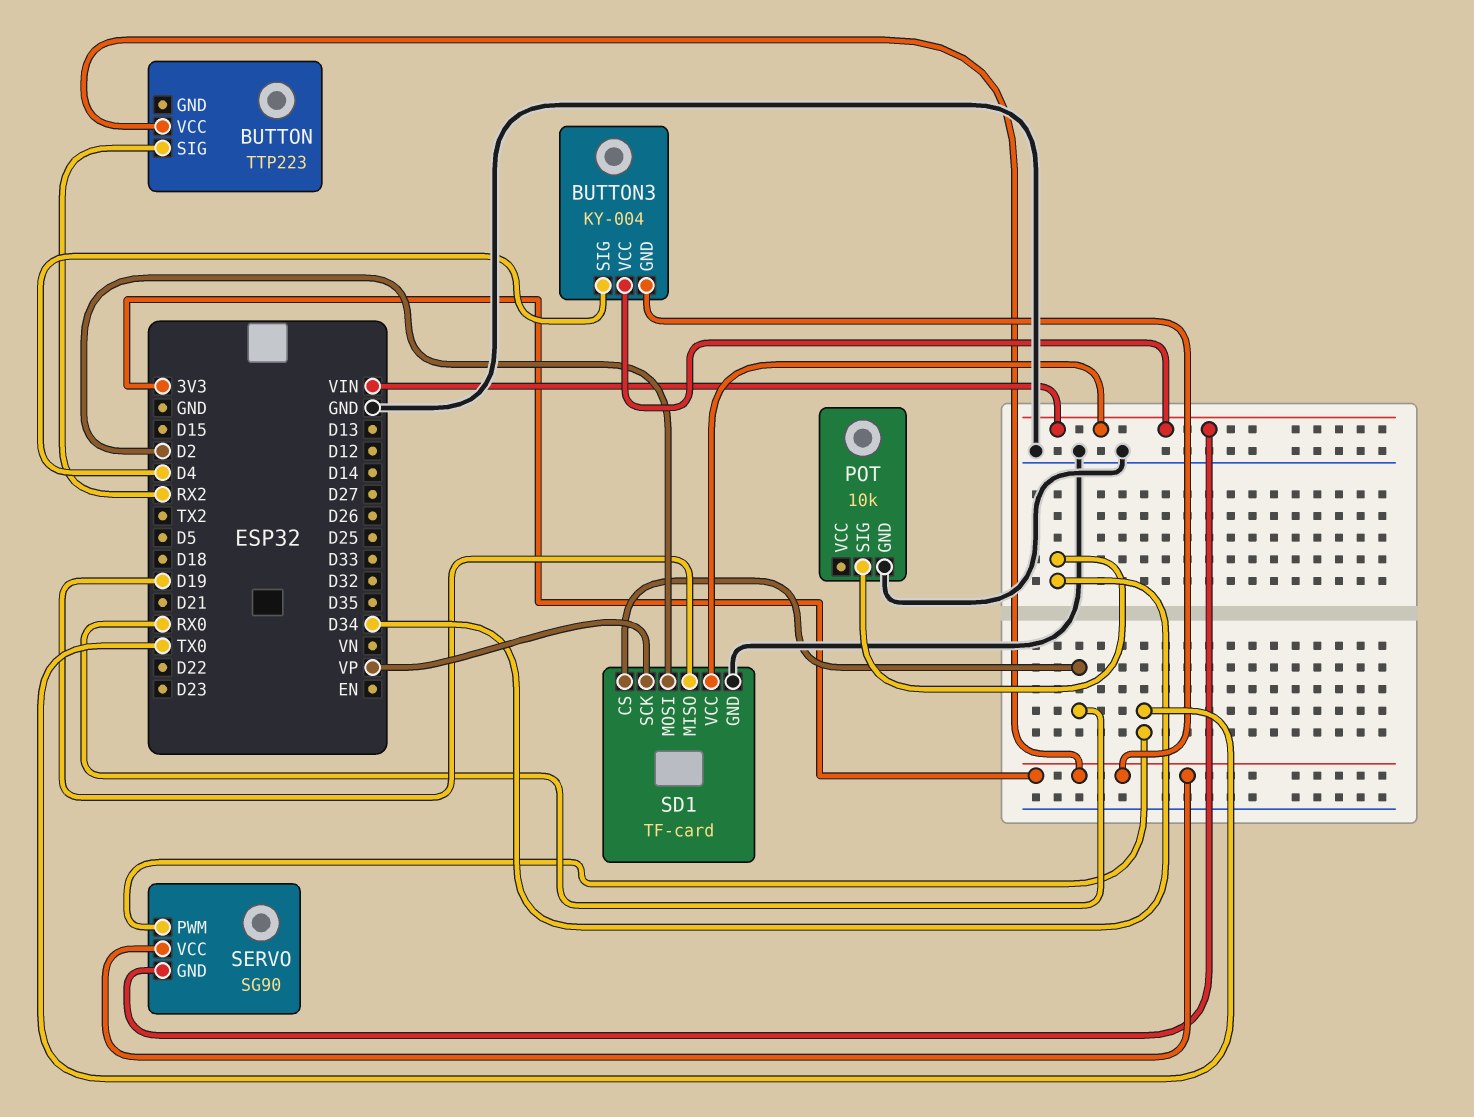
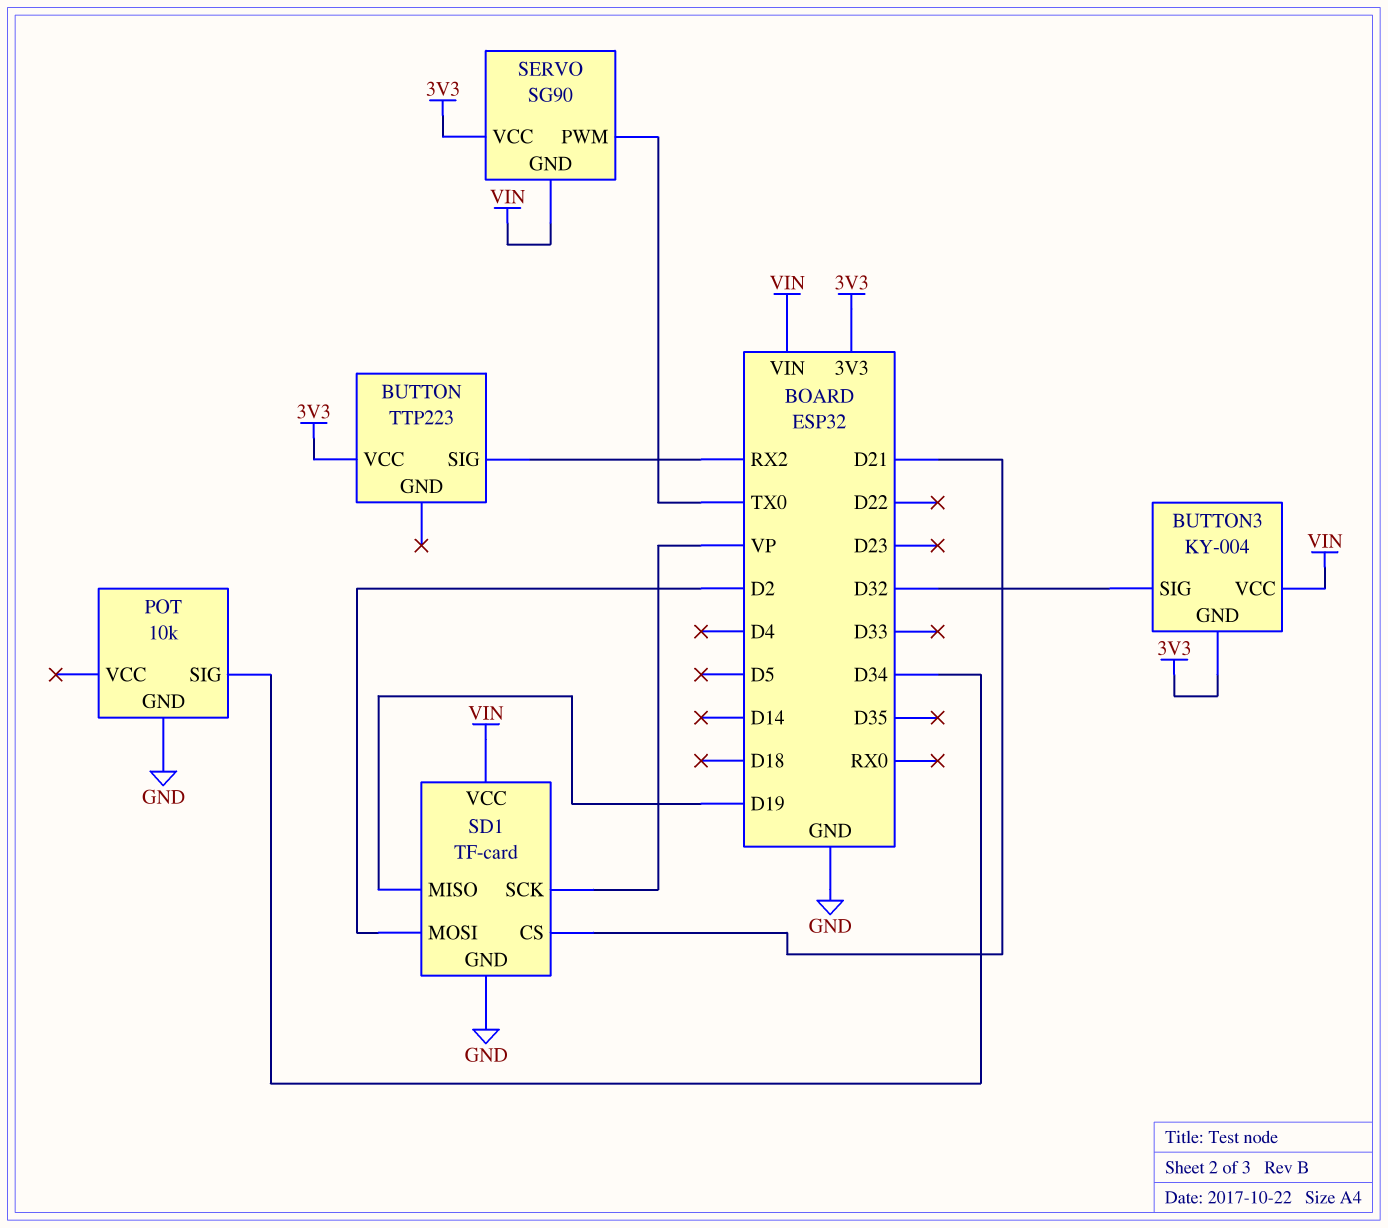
BUTTON3 pin SIG: D4 -> D32
SD1 pin CS: RX0 -> D21

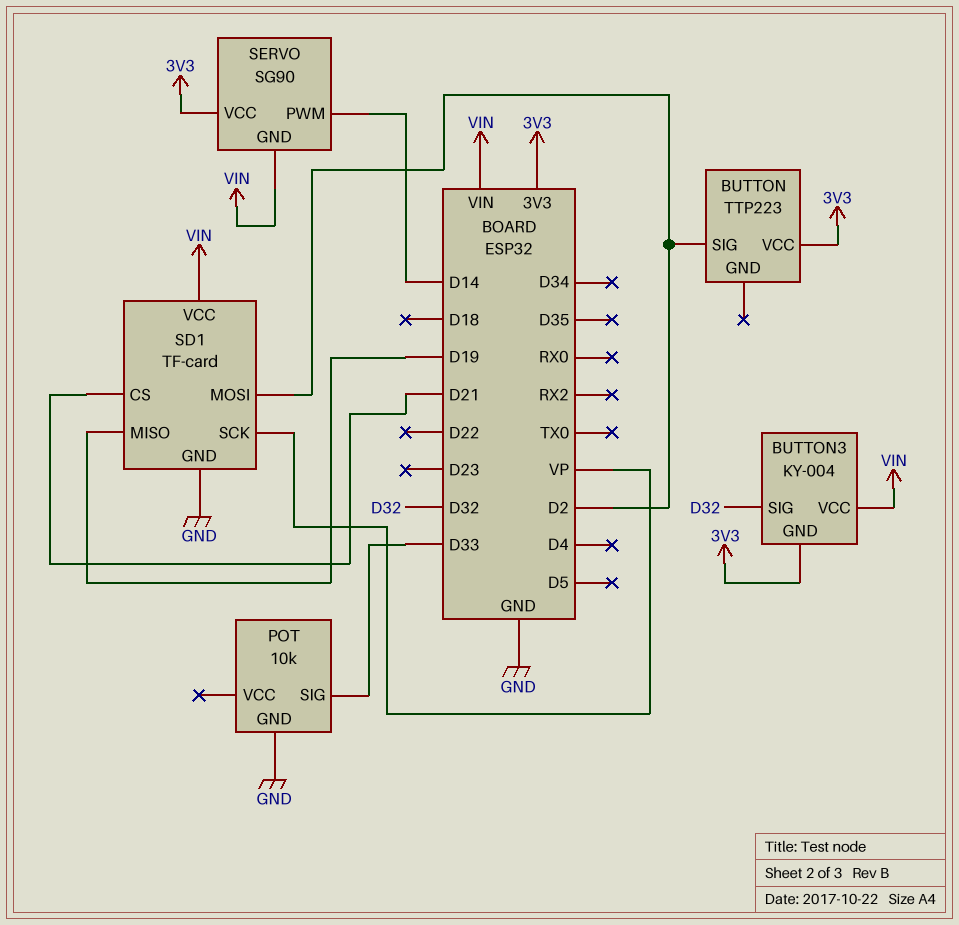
BUTTON pin SIG: RX2 -> D2
POT pin SIG: D34 -> D33
SERVO pin PWM: TX0 -> D14

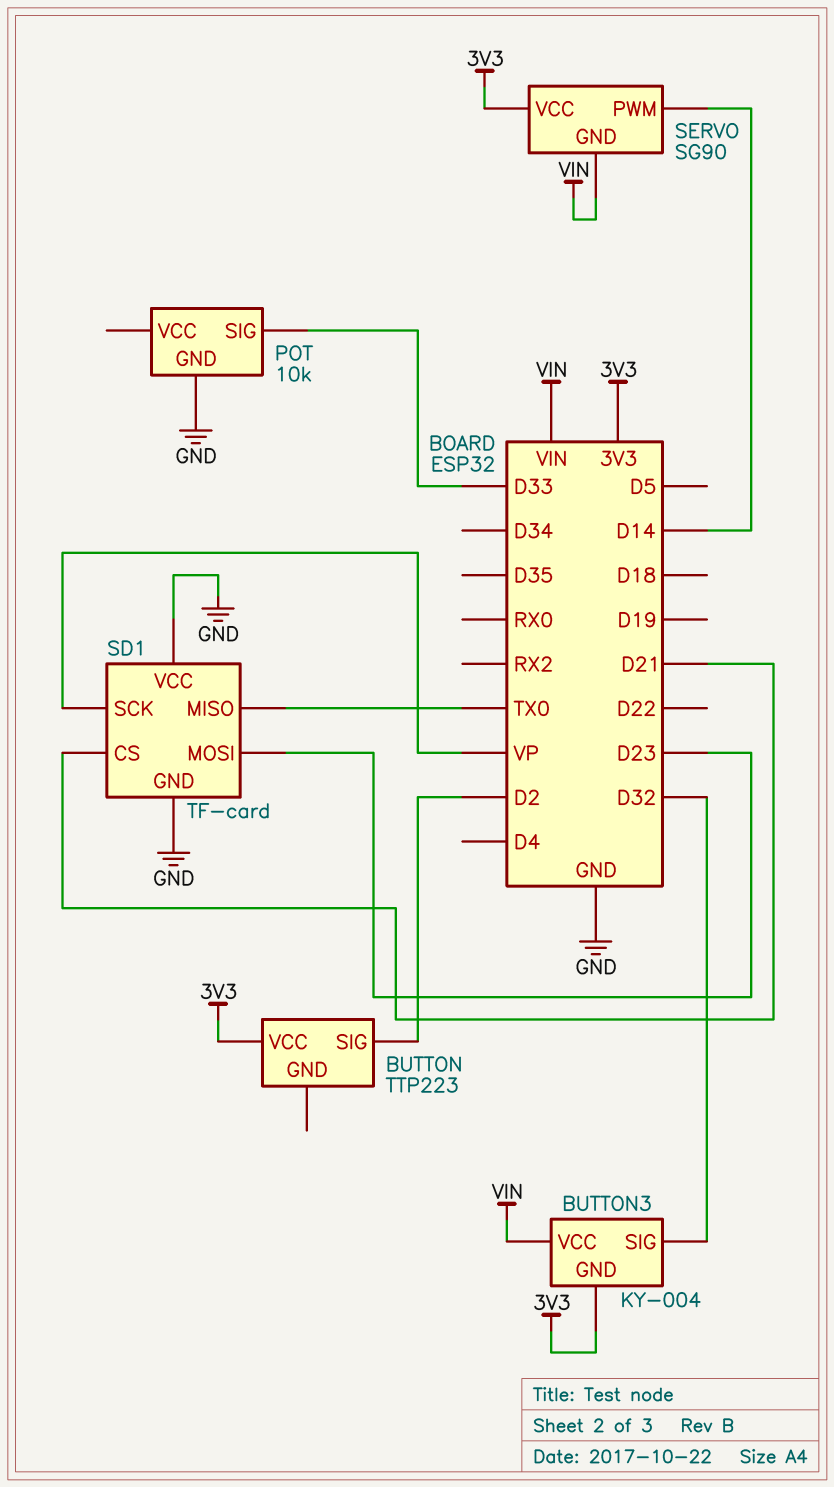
SD1 pin MISO: D19 -> TX0
SD1 pin MOSI: D2 -> D23
SD1 pin VCC: VIN -> GND

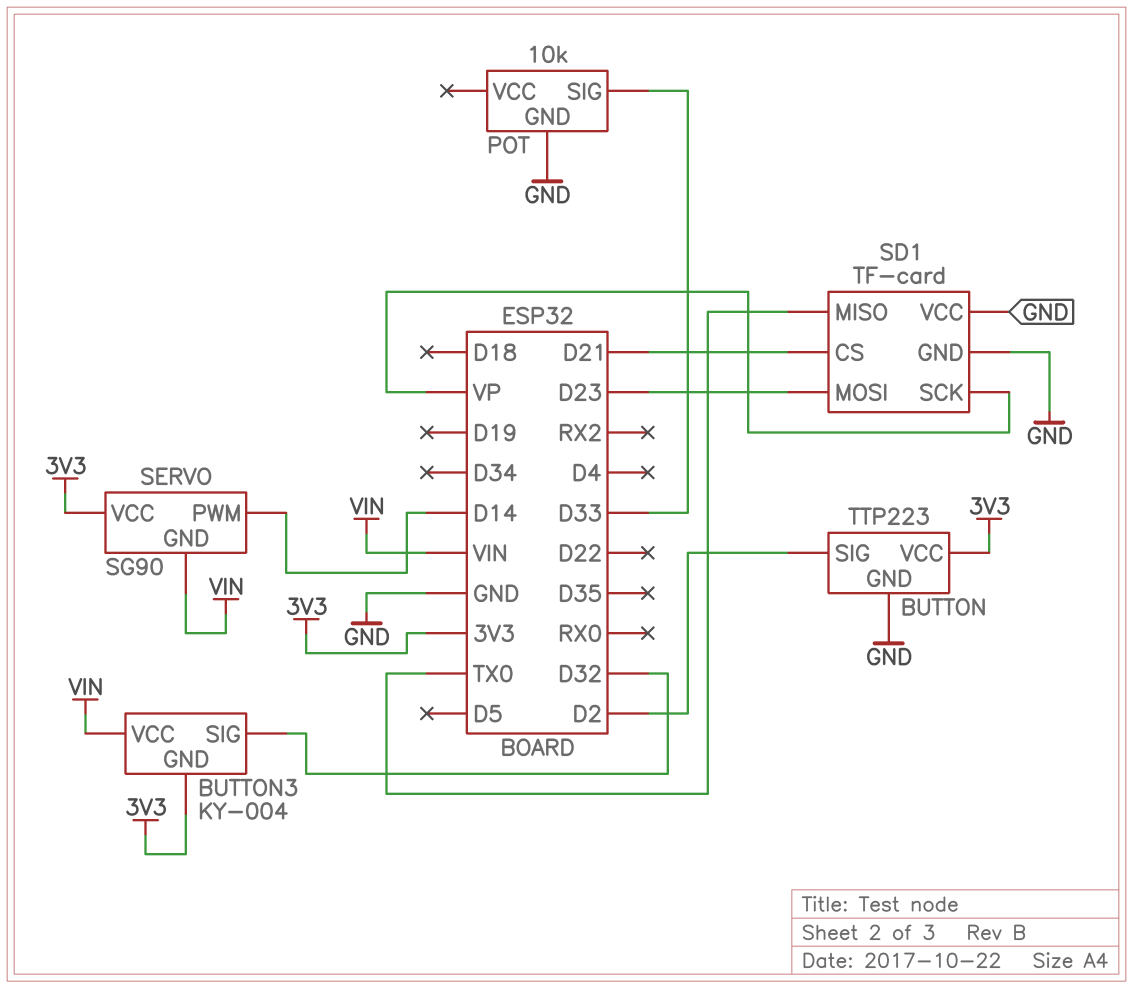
BUTTON pin GND: none -> GND

